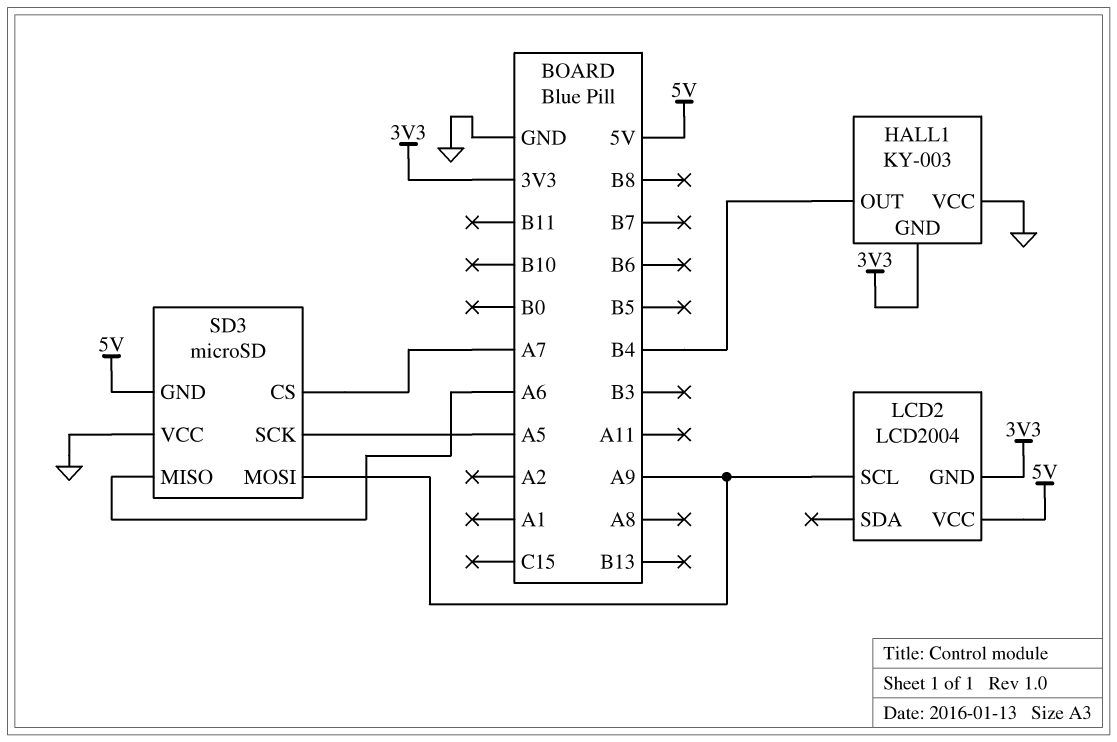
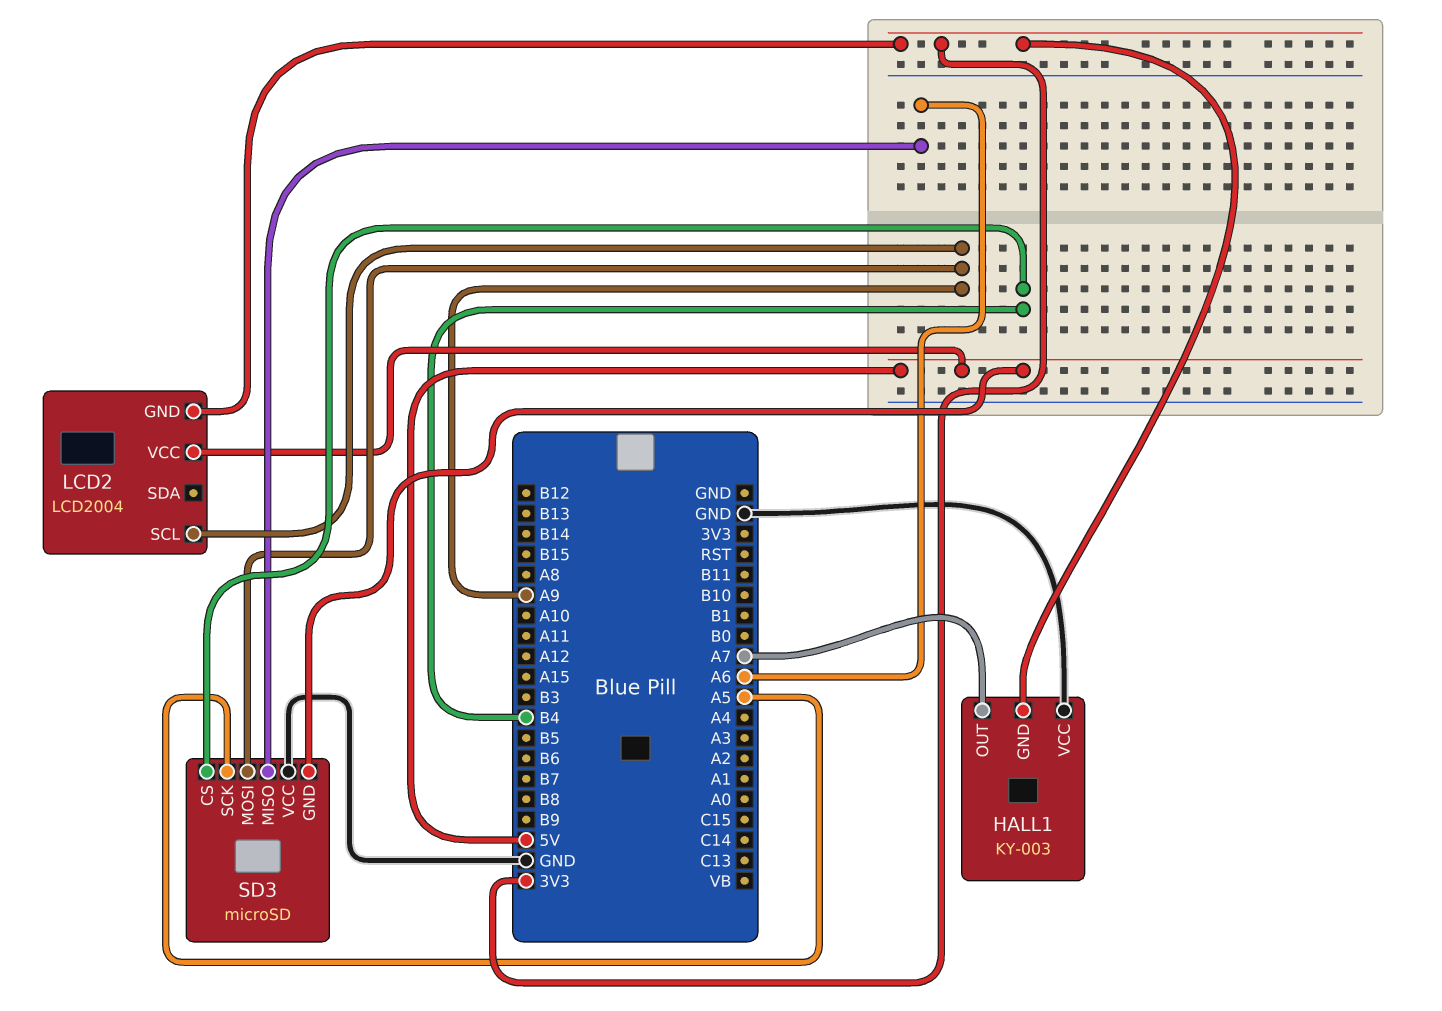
HALL1 pin OUT: B4 -> A7
SD3 pin CS: A7 -> B4

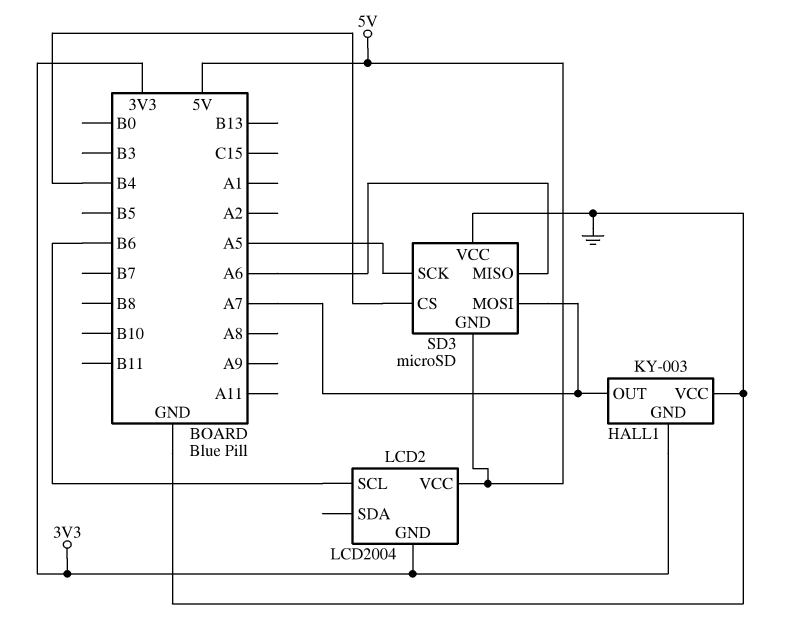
LCD2 pin SCL: A9 -> B6
SD3 pin MOSI: A9 -> A7

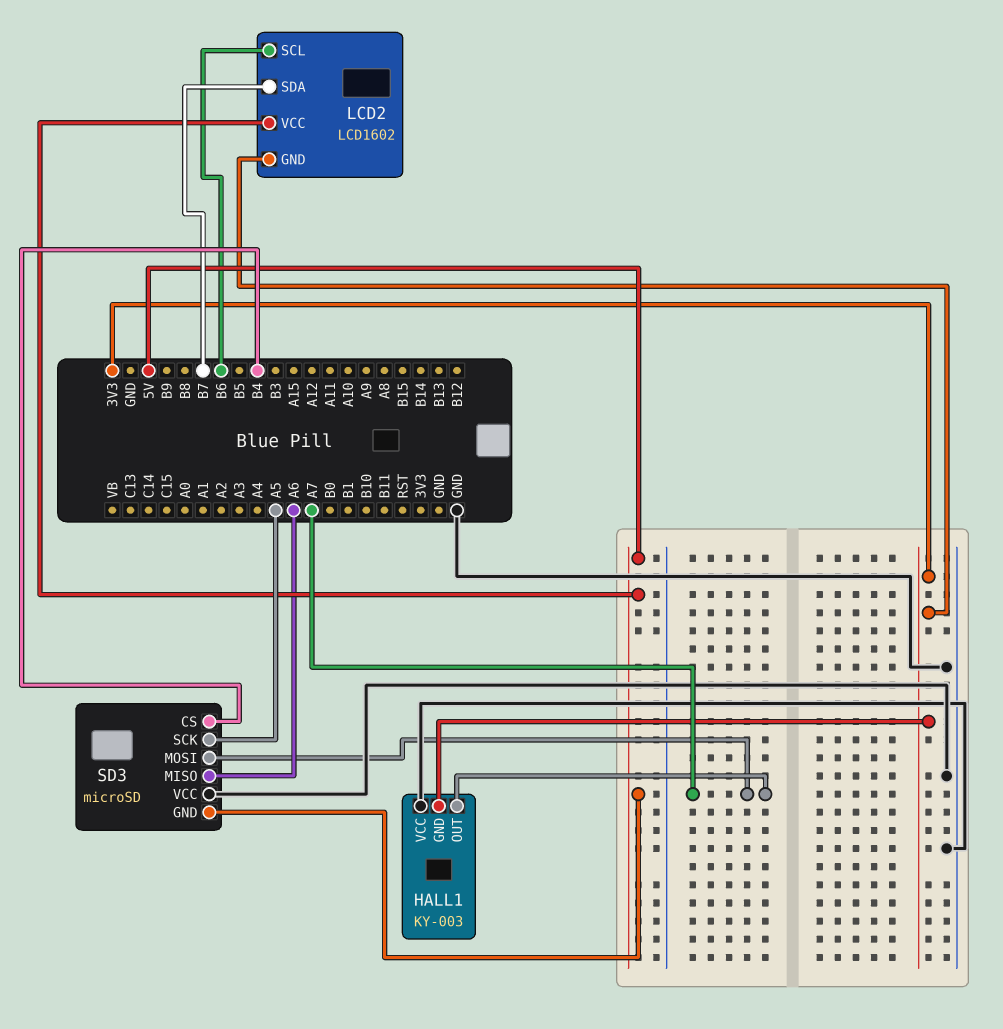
LCD2: LCD2004 -> LCD1602
LCD2 pin SDA: none -> B7

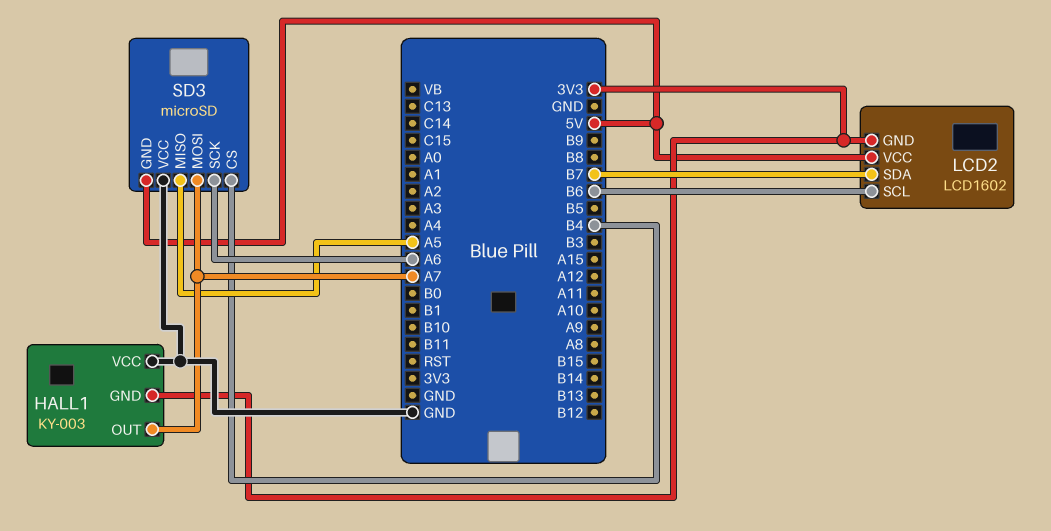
SD3 pin MISO: A6 -> A5
SD3 pin SCK: A5 -> A6

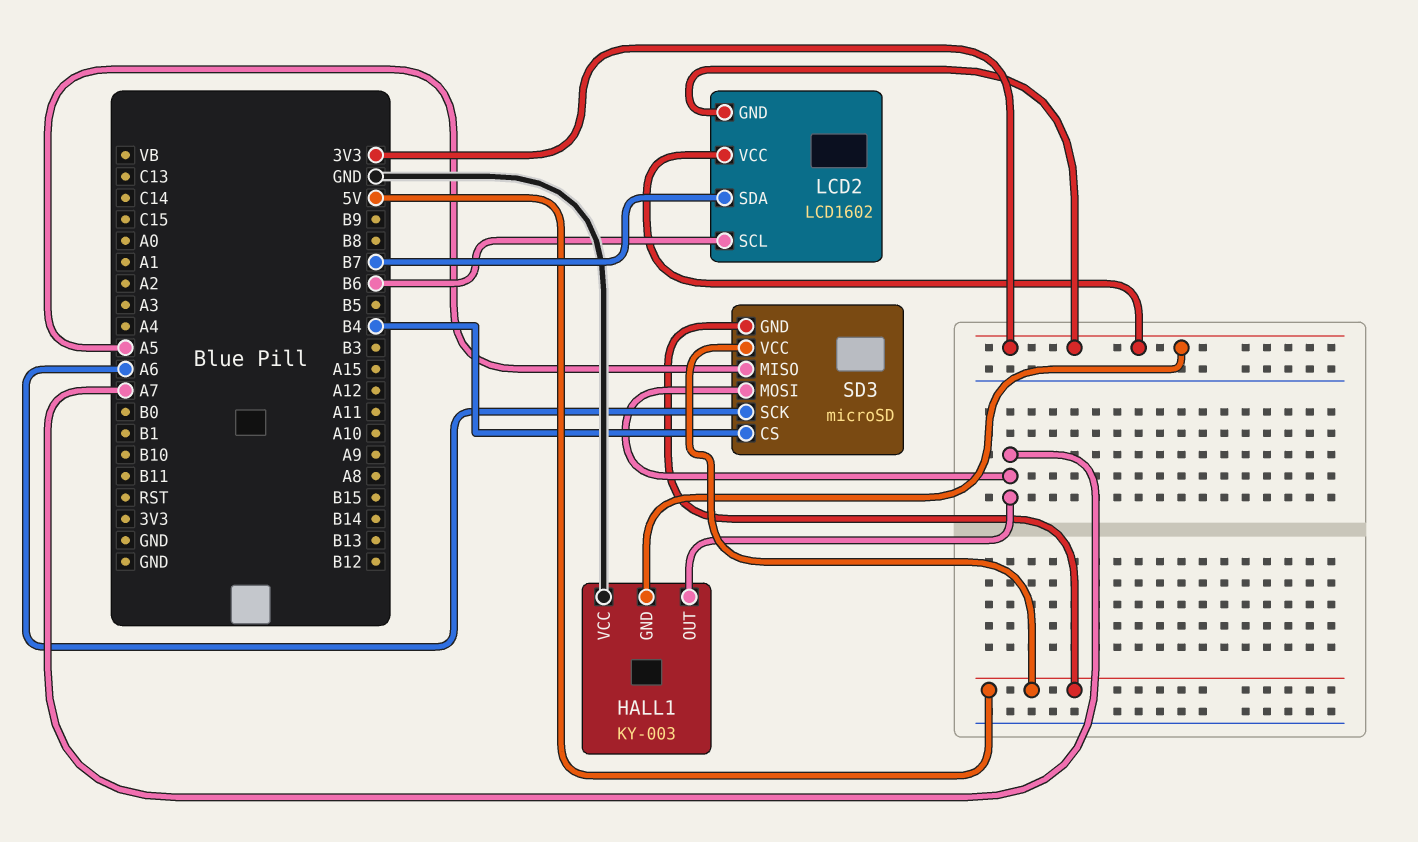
LCD2 pin VCC: 5V -> 3V3
SD3 pin VCC: GND -> 5V

